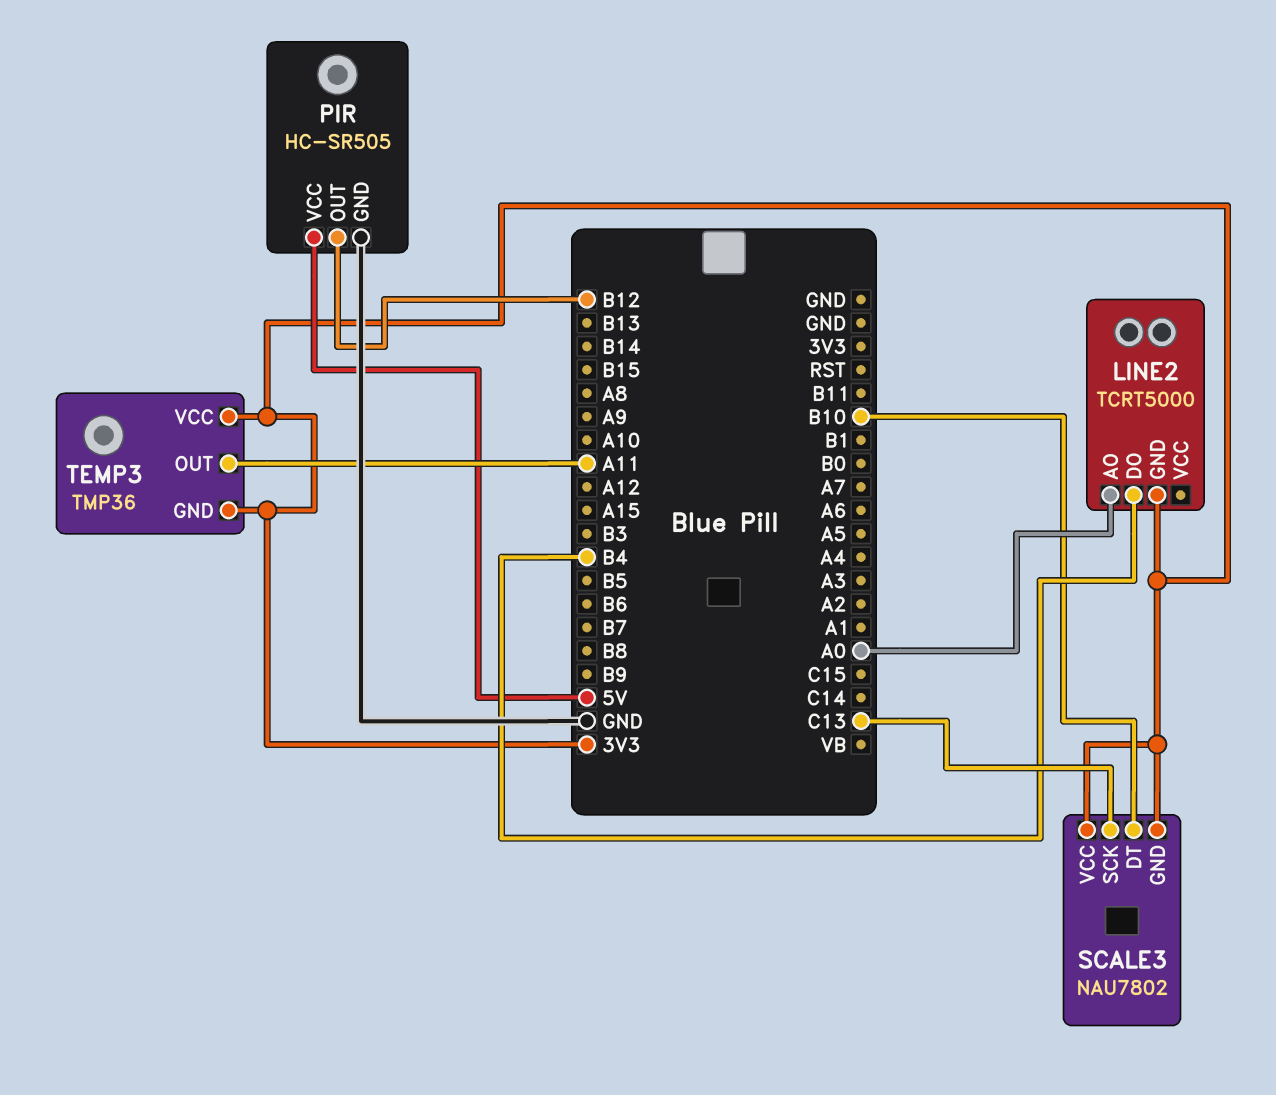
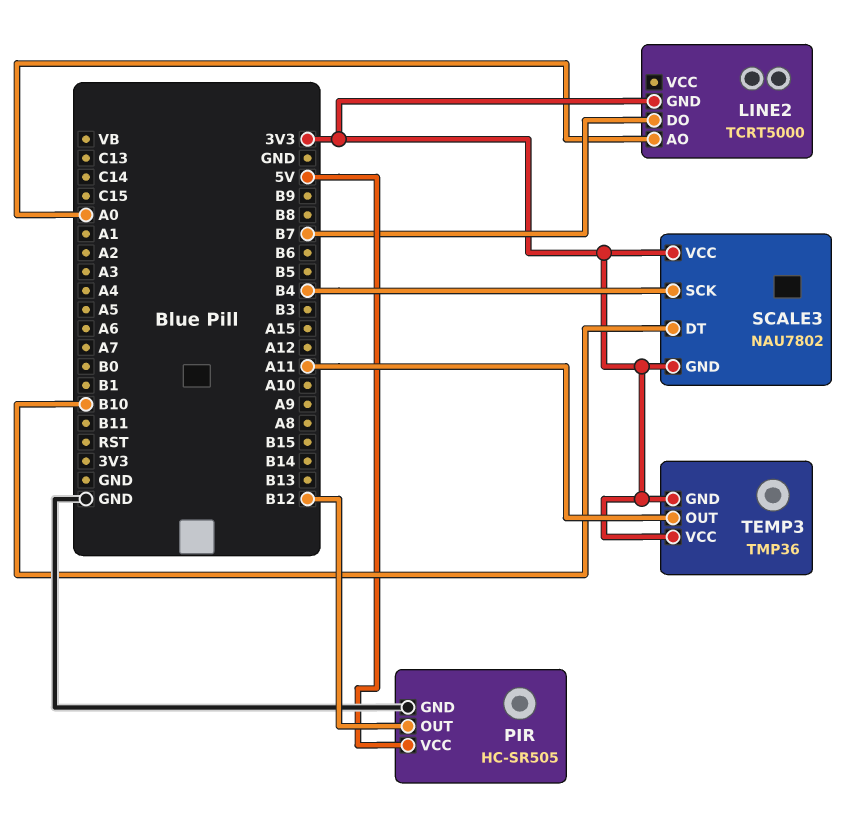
LINE2 pin DO: B4 -> B7
SCALE3 pin SCK: C13 -> B4

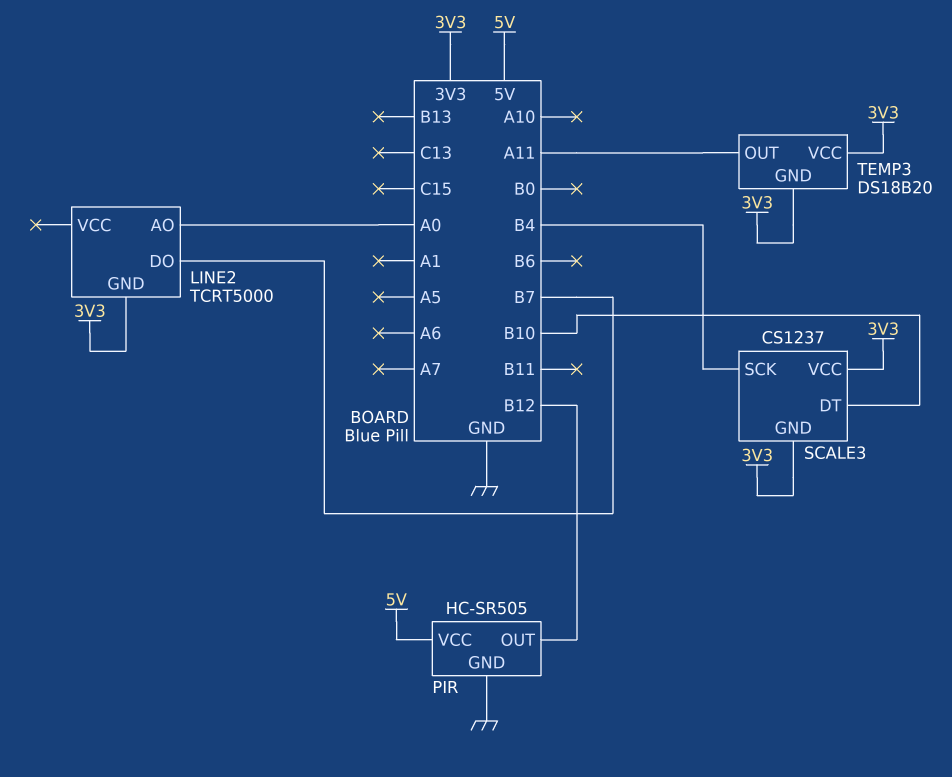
SCALE3: NAU7802 -> CS1237
TEMP3: TMP36 -> DS18B20

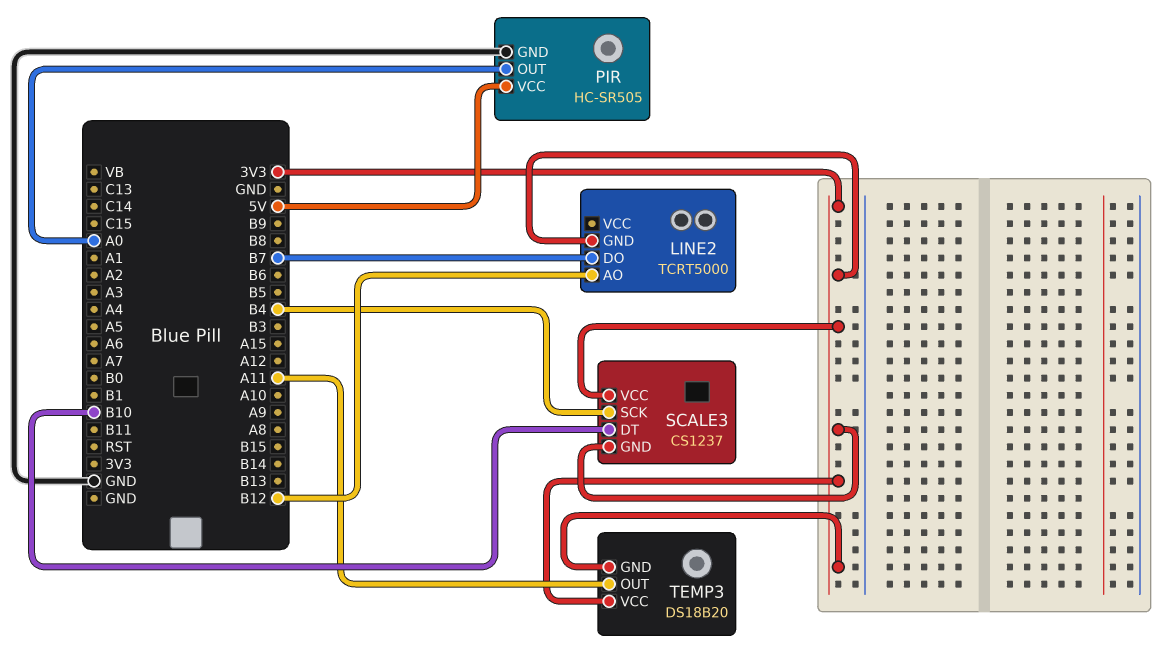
LINE2 pin AO: A0 -> B12
PIR pin OUT: B12 -> A0

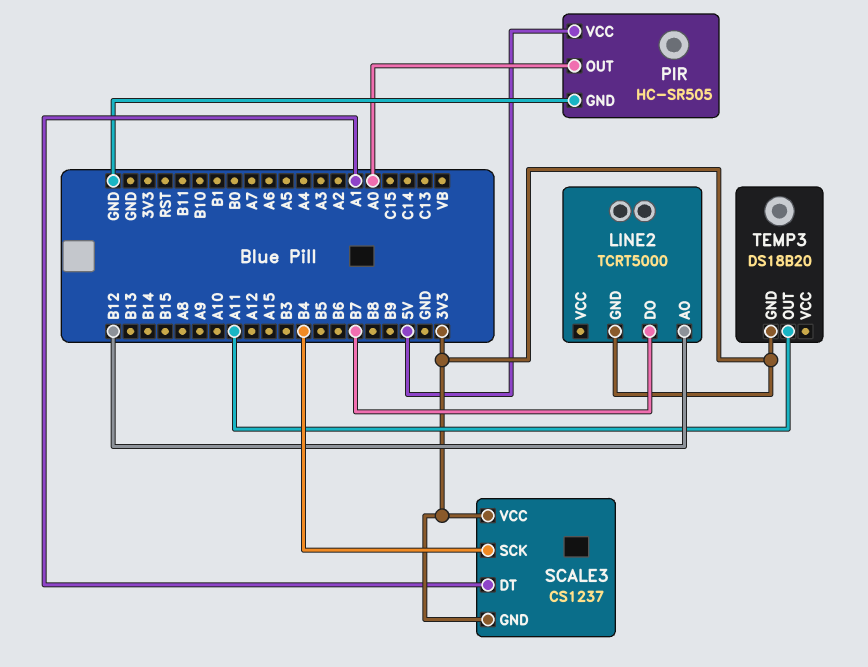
SCALE3 pin DT: B10 -> A1
TEMP3 pin VCC: 3V3 -> none

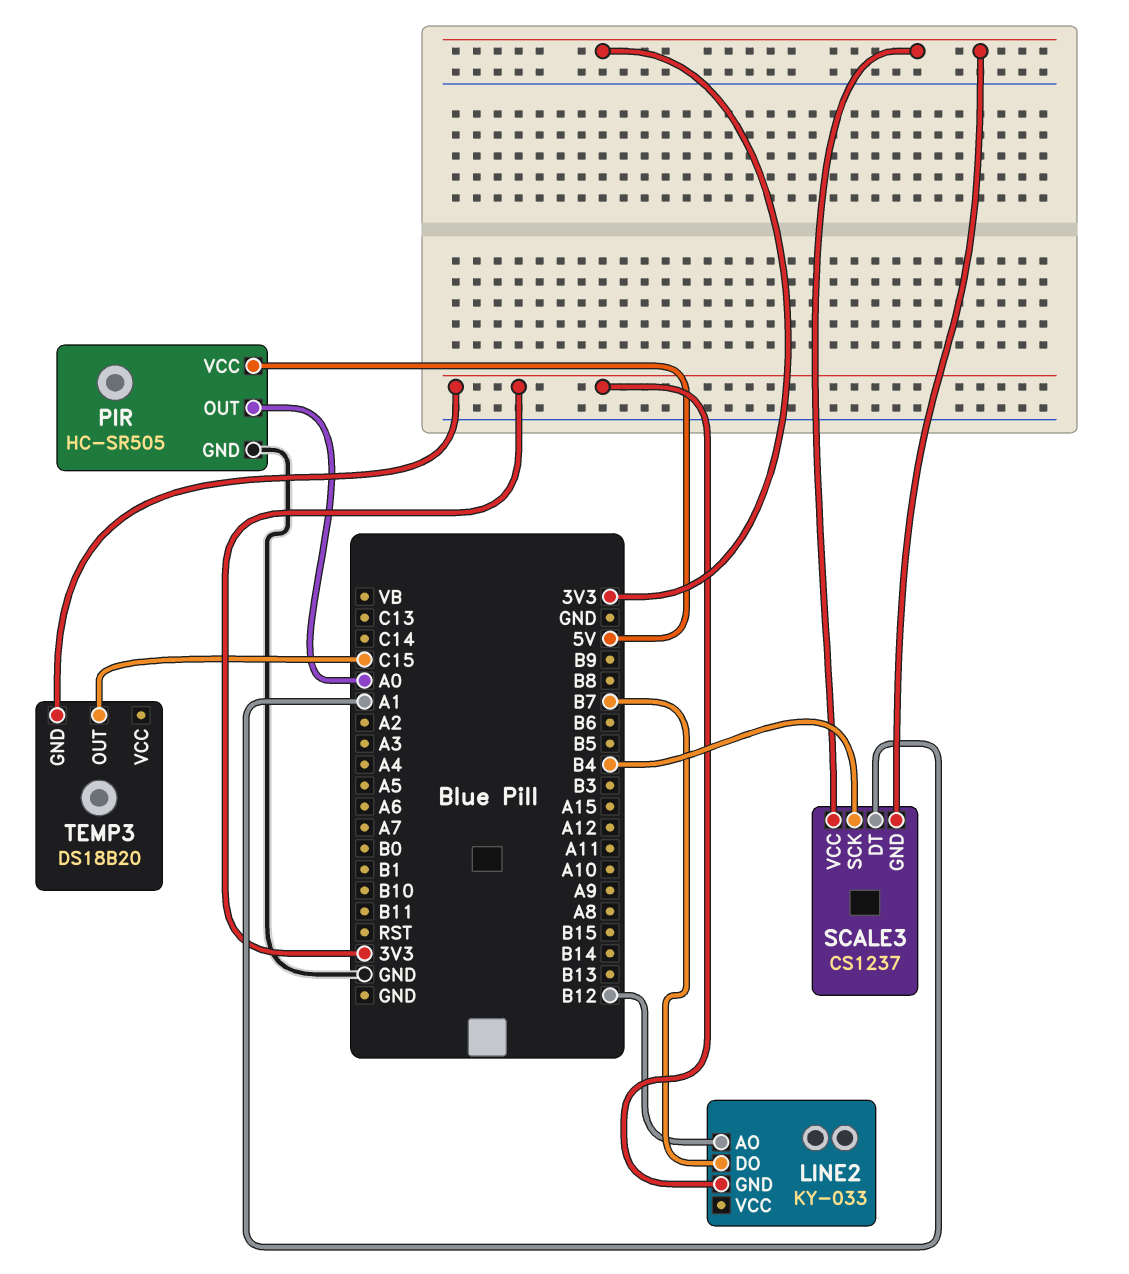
LINE2: TCRT5000 -> KY-033
TEMP3 pin OUT: A11 -> C15

